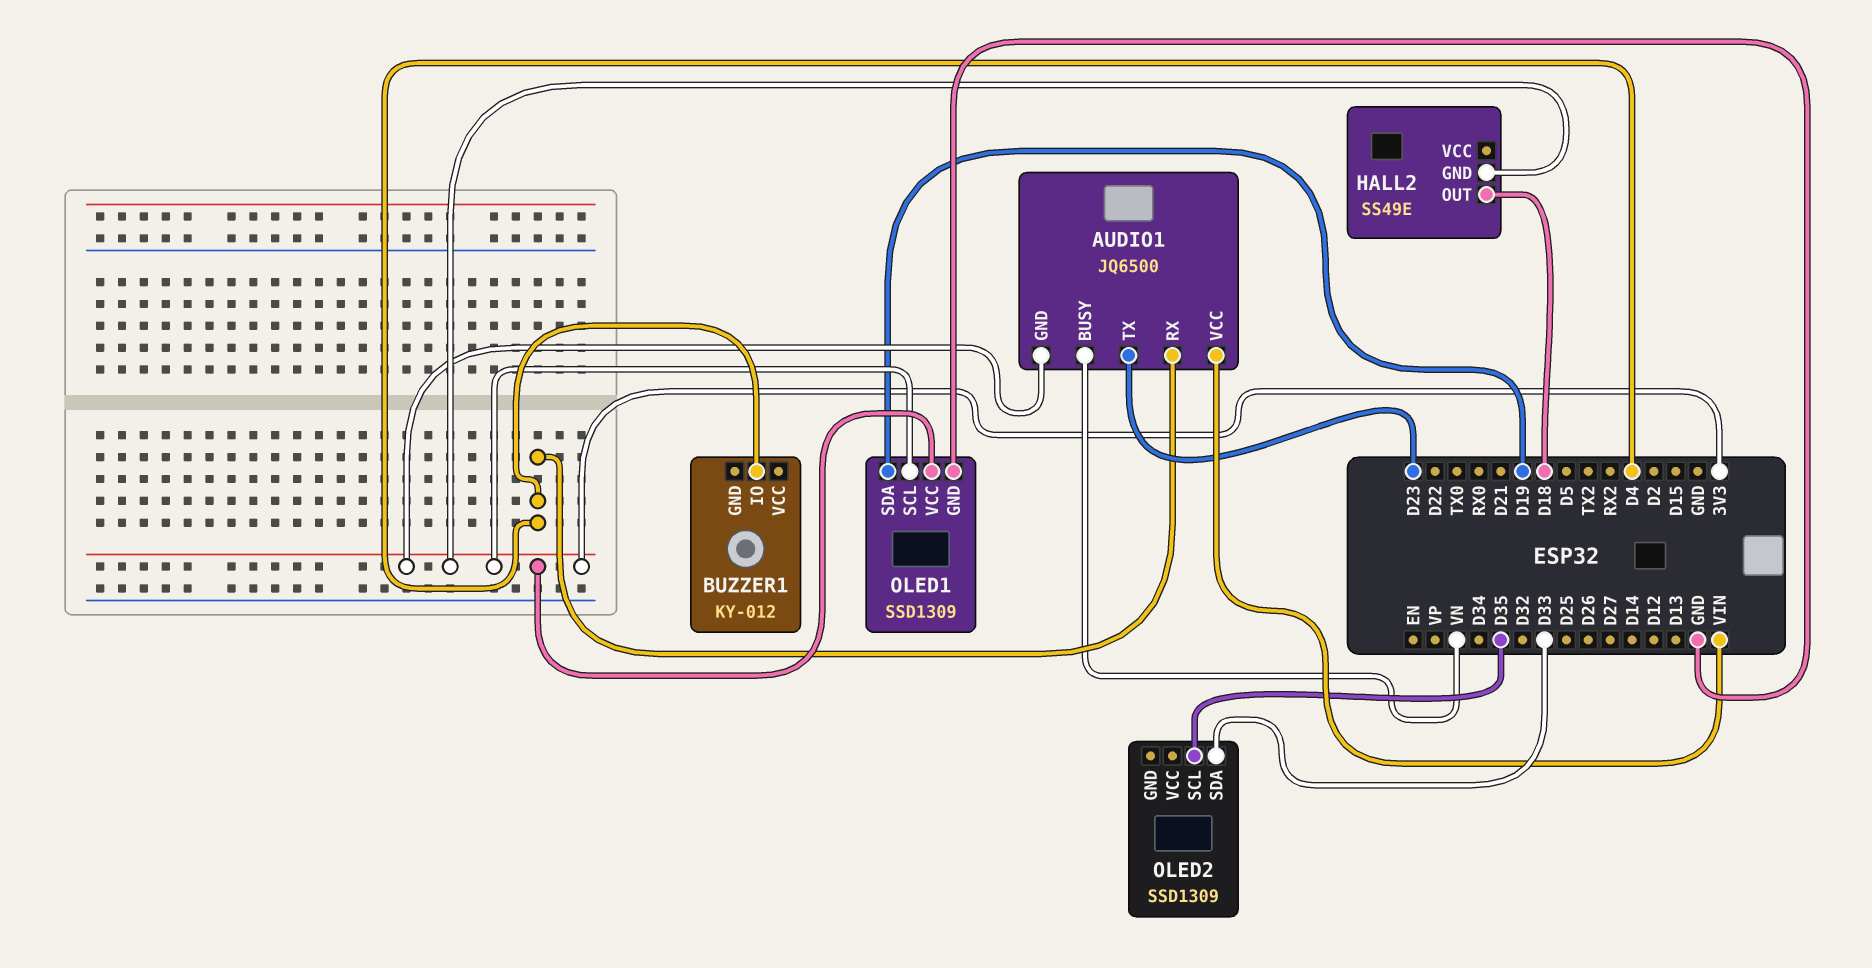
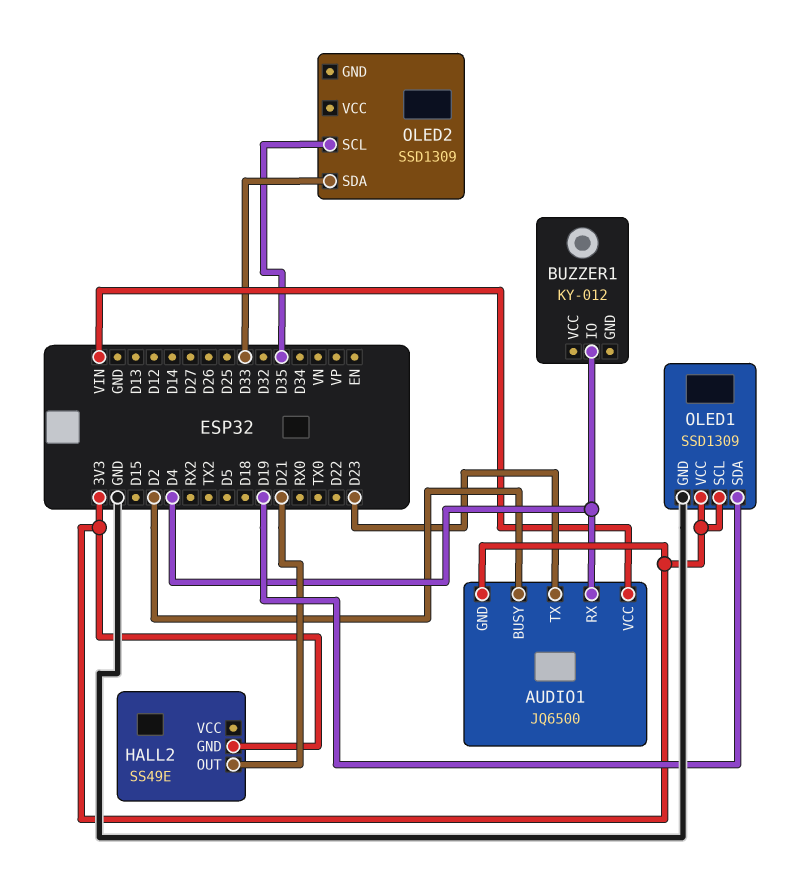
AUDIO1 pin BUSY: VN -> D2
HALL2 pin OUT: D18 -> D21

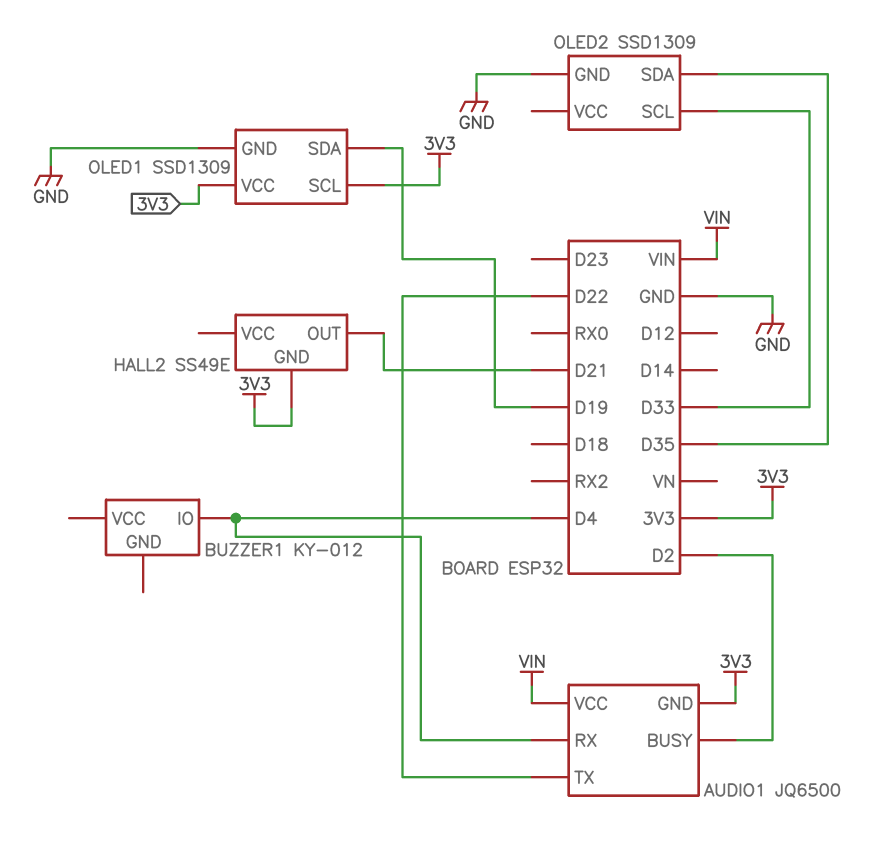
AUDIO1 pin TX: D23 -> D22
OLED2 pin GND: none -> GND
OLED2 pin SCL: D35 -> D33
OLED2 pin SDA: D33 -> D35

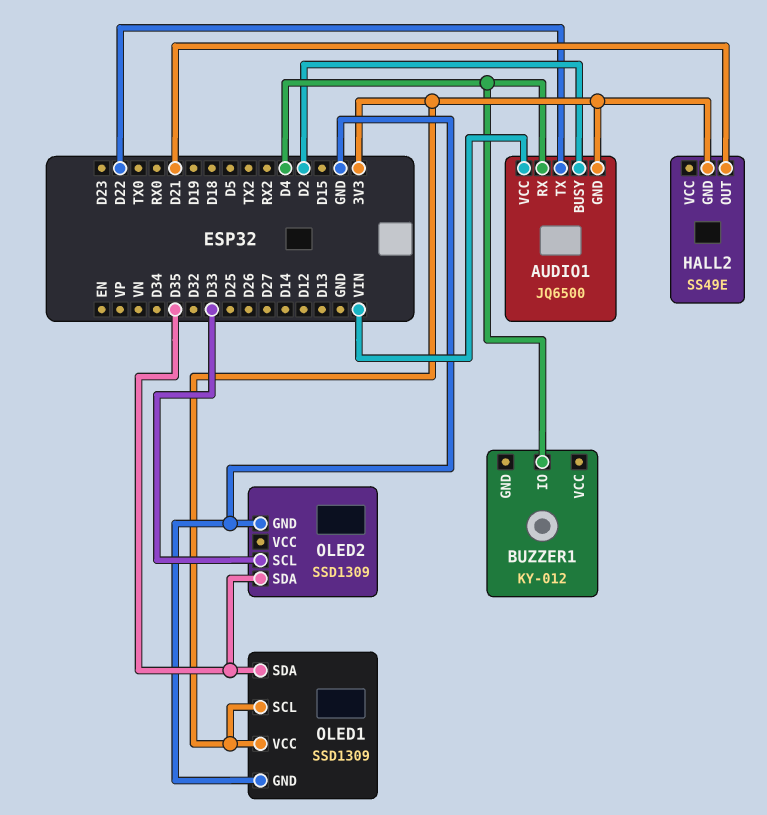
OLED1 pin SDA: D19 -> D35

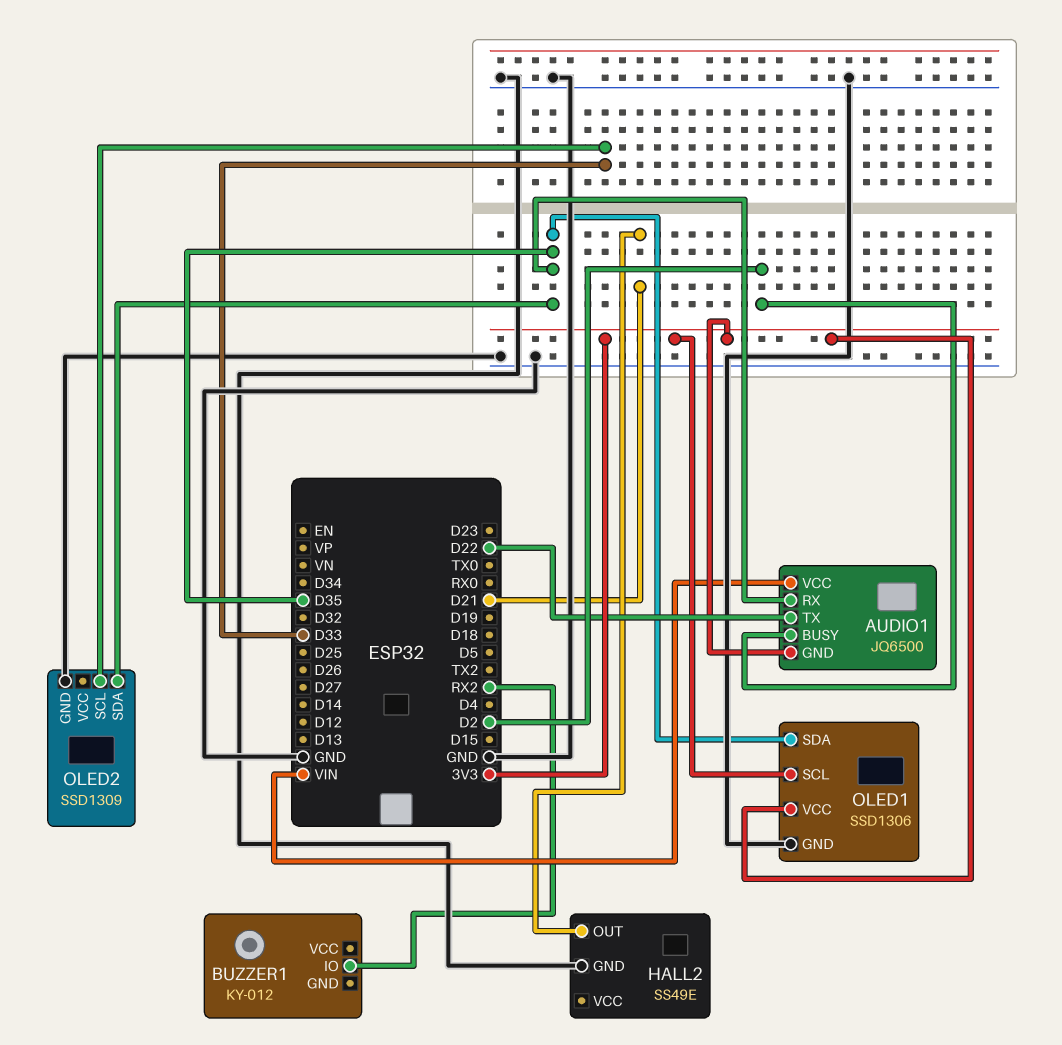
AUDIO1 pin RX: D4 -> D35
BUZZER1 pin IO: D4 -> RX2
HALL2 pin GND: 3V3 -> GND
OLED1: SSD1309 -> SSD1306

